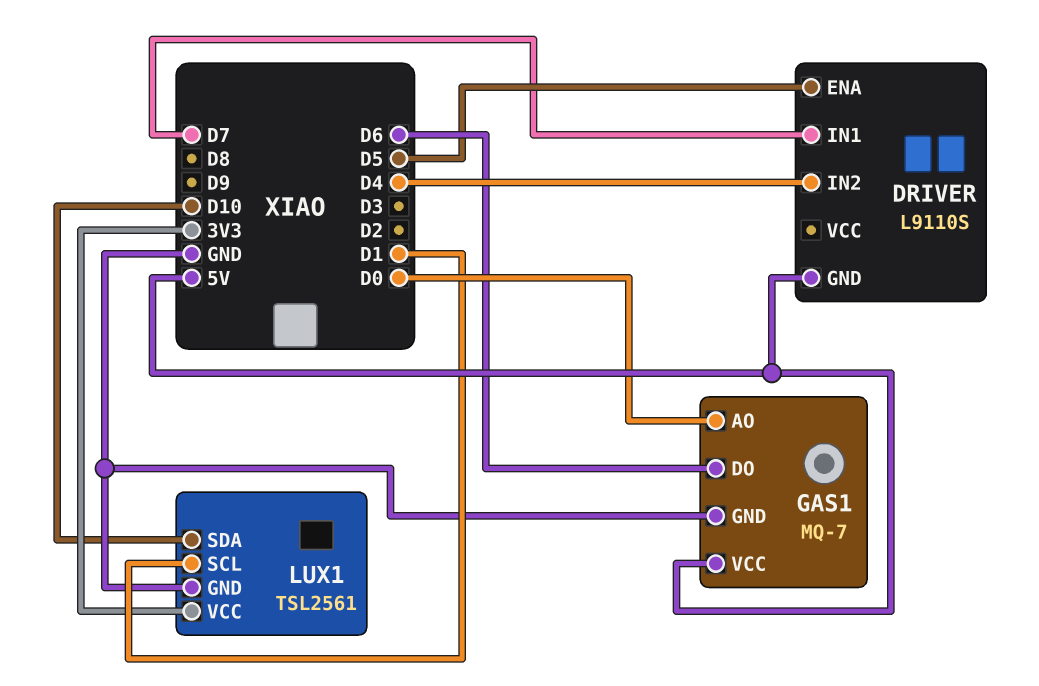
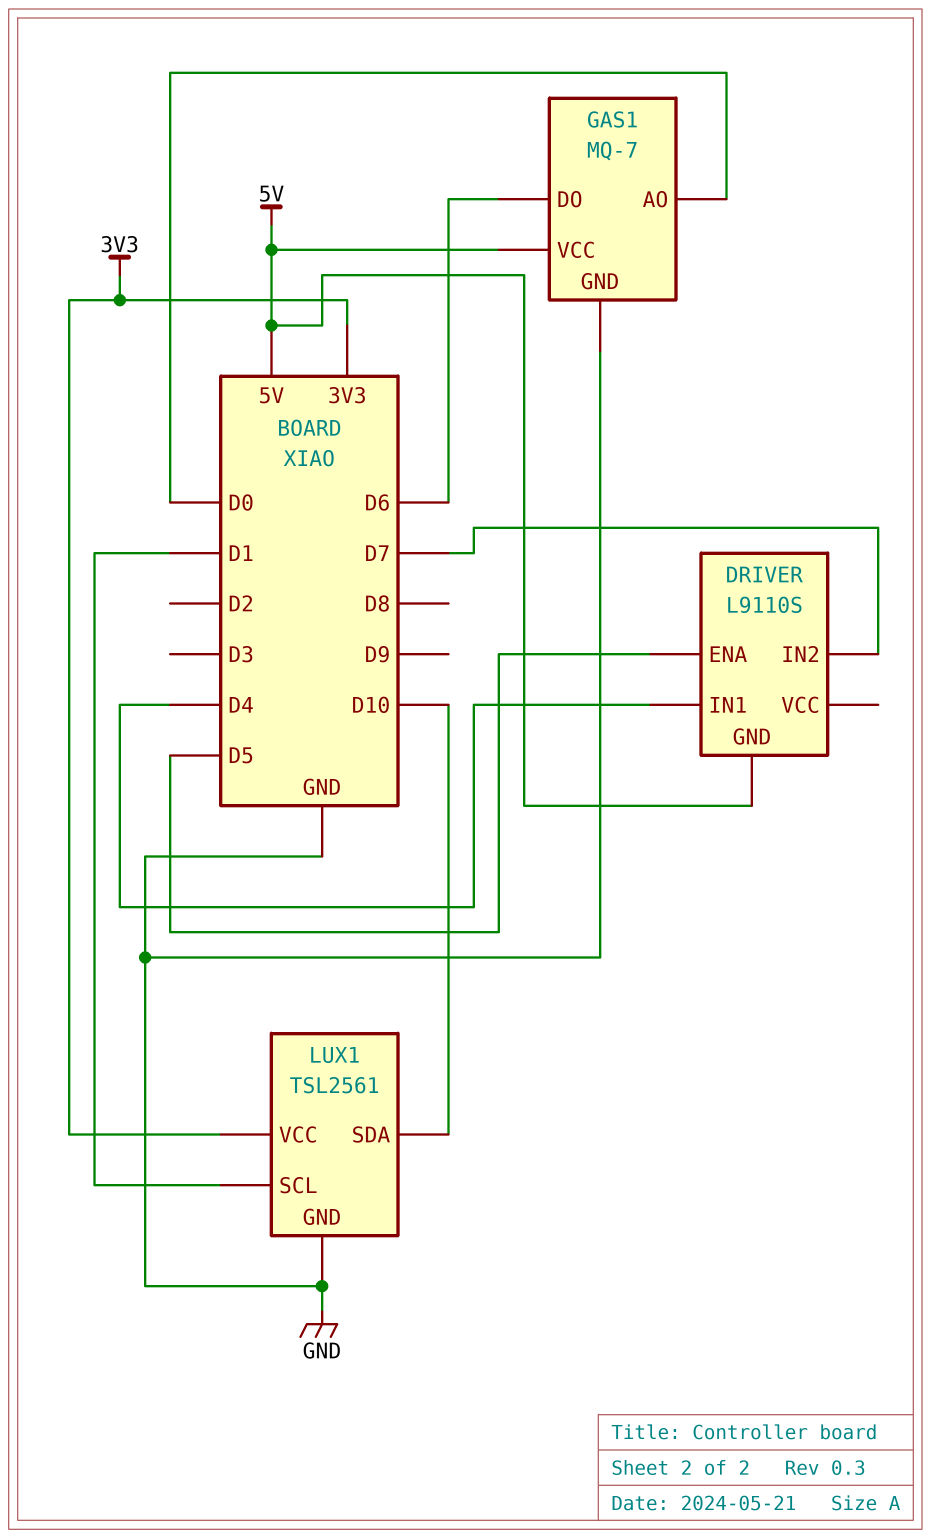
DRIVER pin IN1: D7 -> D4
DRIVER pin IN2: D4 -> D7

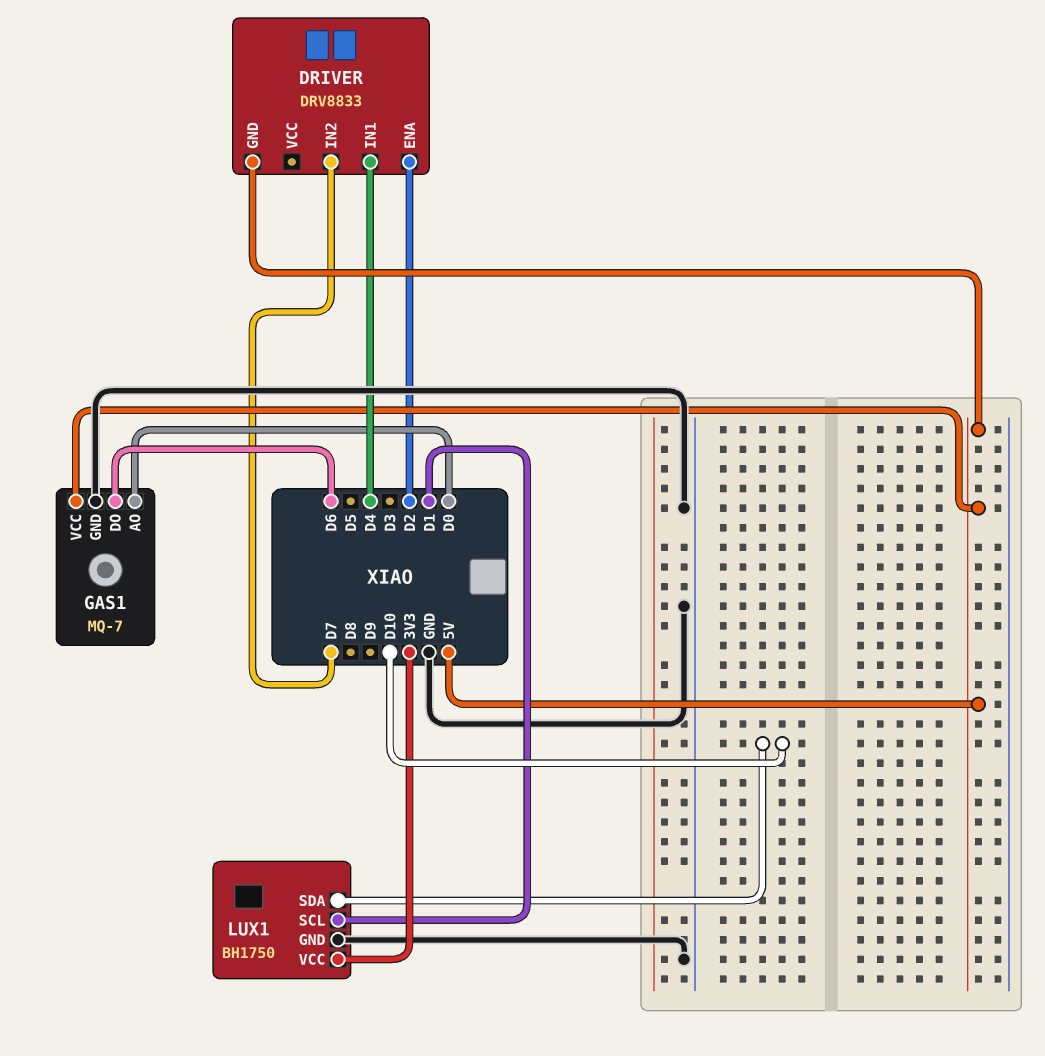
DRIVER: L9110S -> DRV8833
DRIVER pin ENA: D5 -> D2
LUX1: TSL2561 -> BH1750

